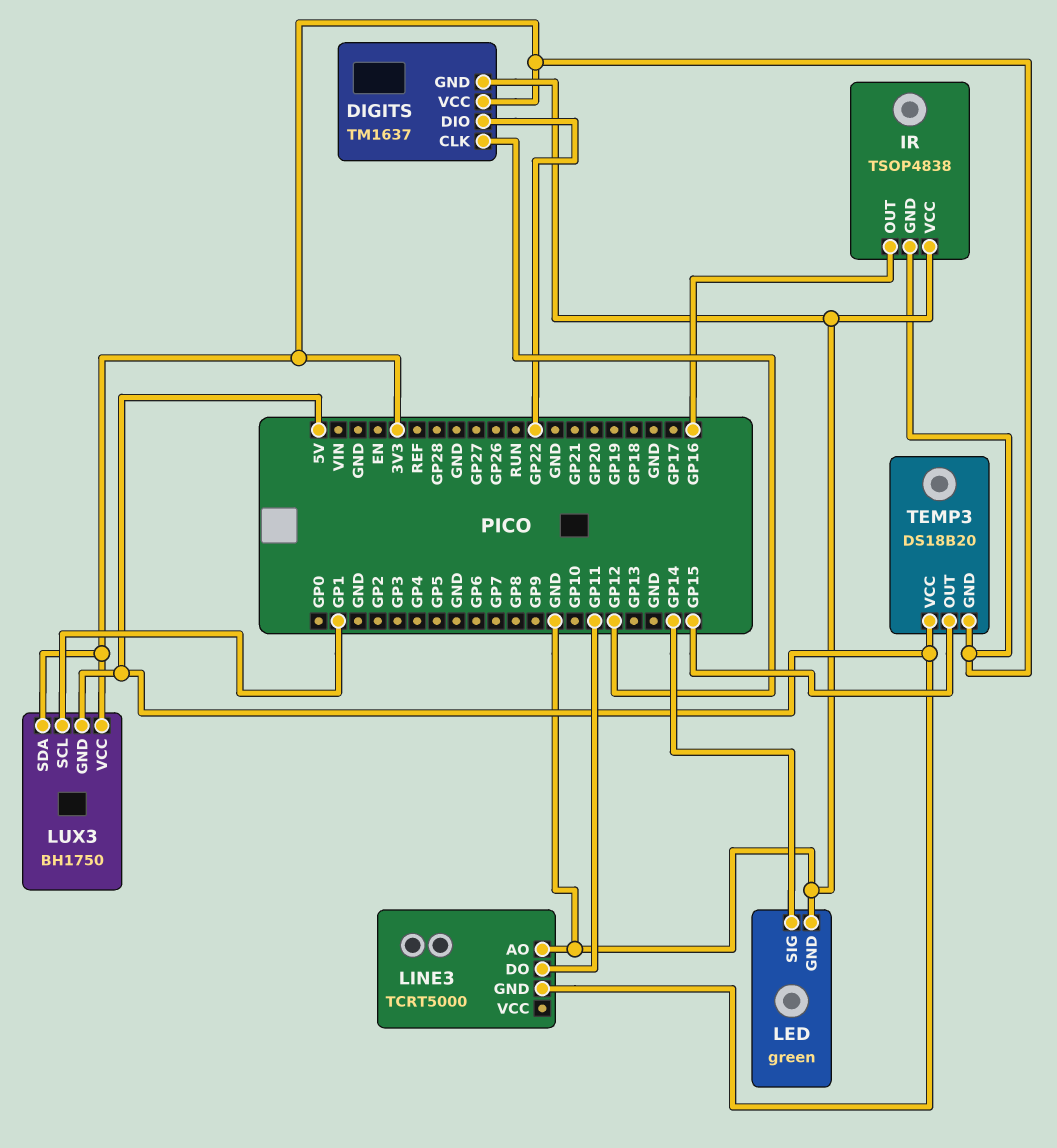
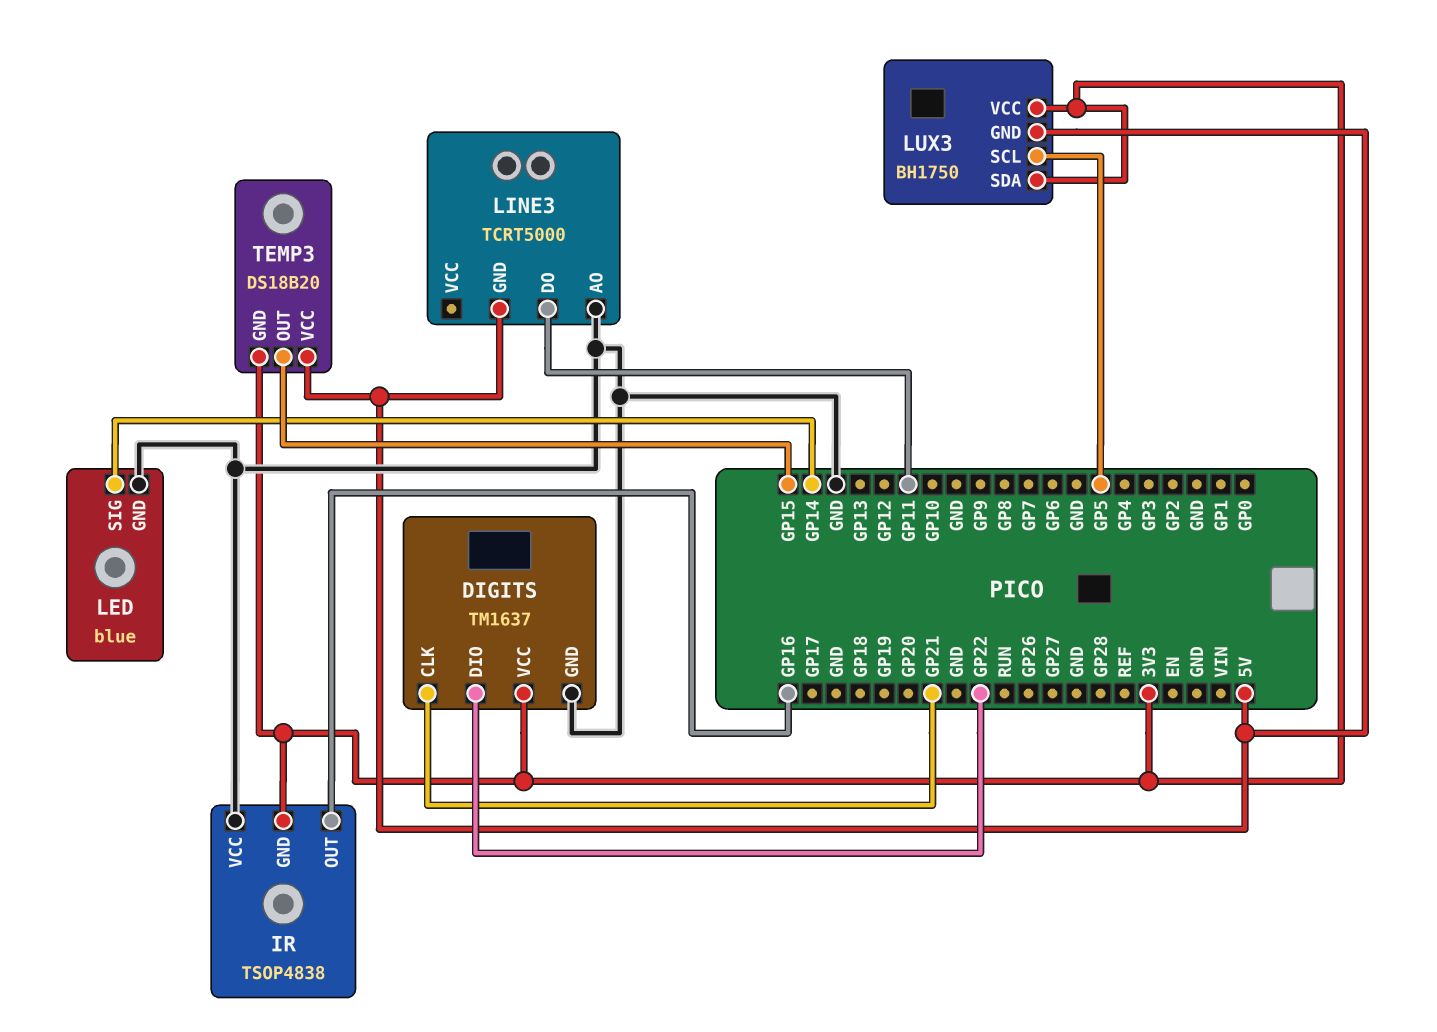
DIGITS pin CLK: GP12 -> GP21
LED: green -> blue
LUX3 pin SCL: GP1 -> GP5

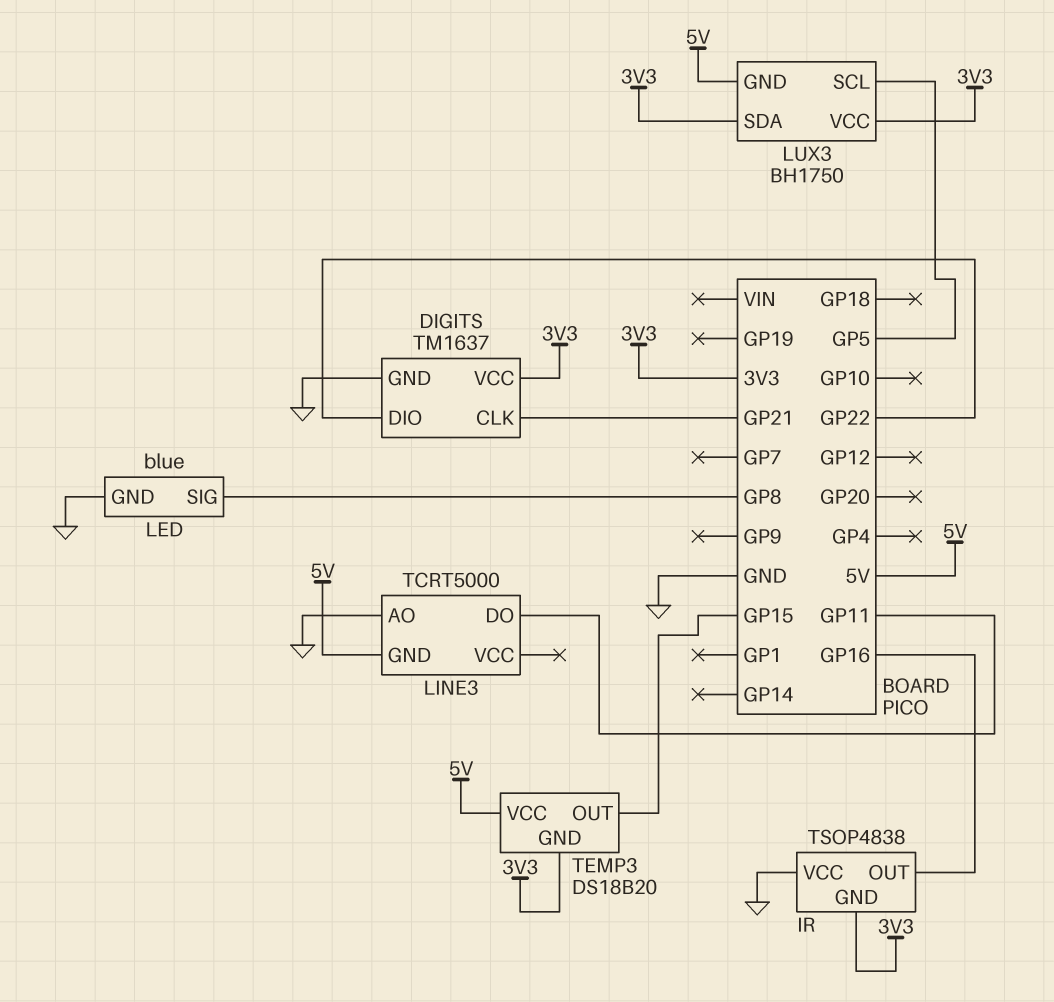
LED pin SIG: GP14 -> GP8

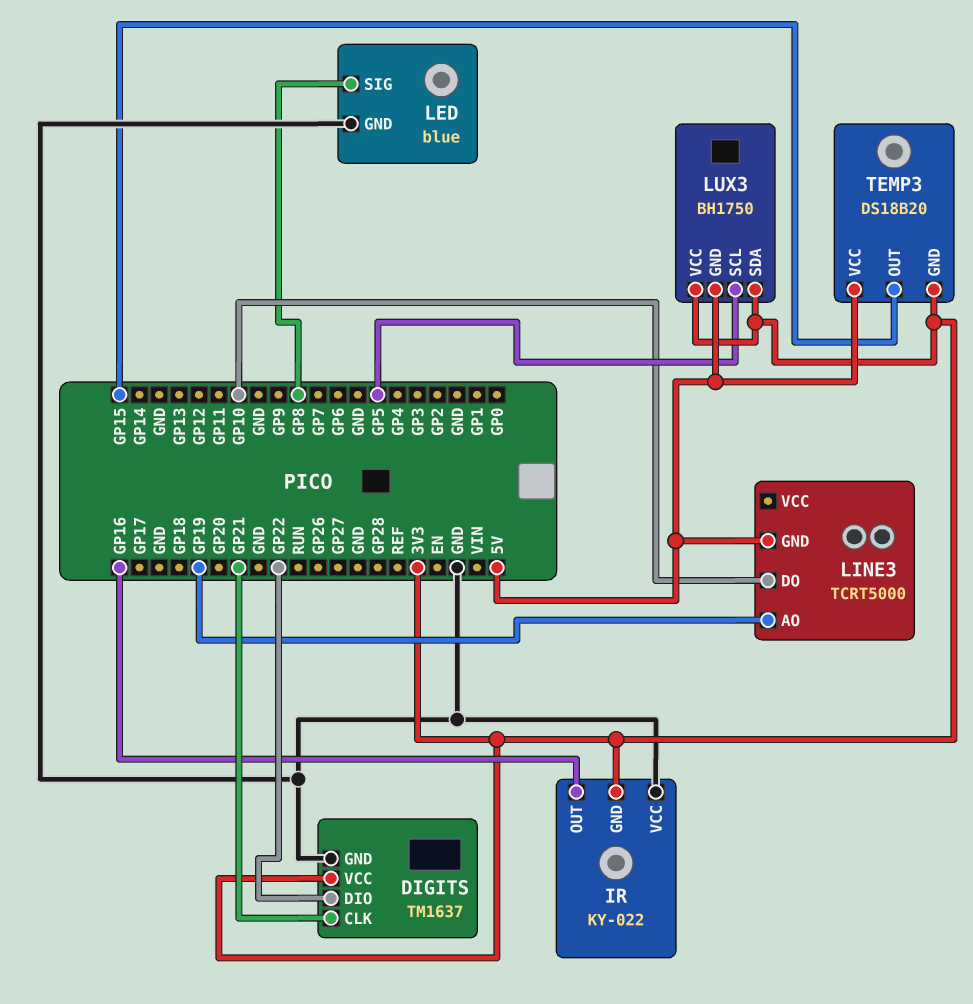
IR: TSOP4838 -> KY-022
LINE3 pin AO: GND -> GP19
LINE3 pin DO: GP11 -> GP10

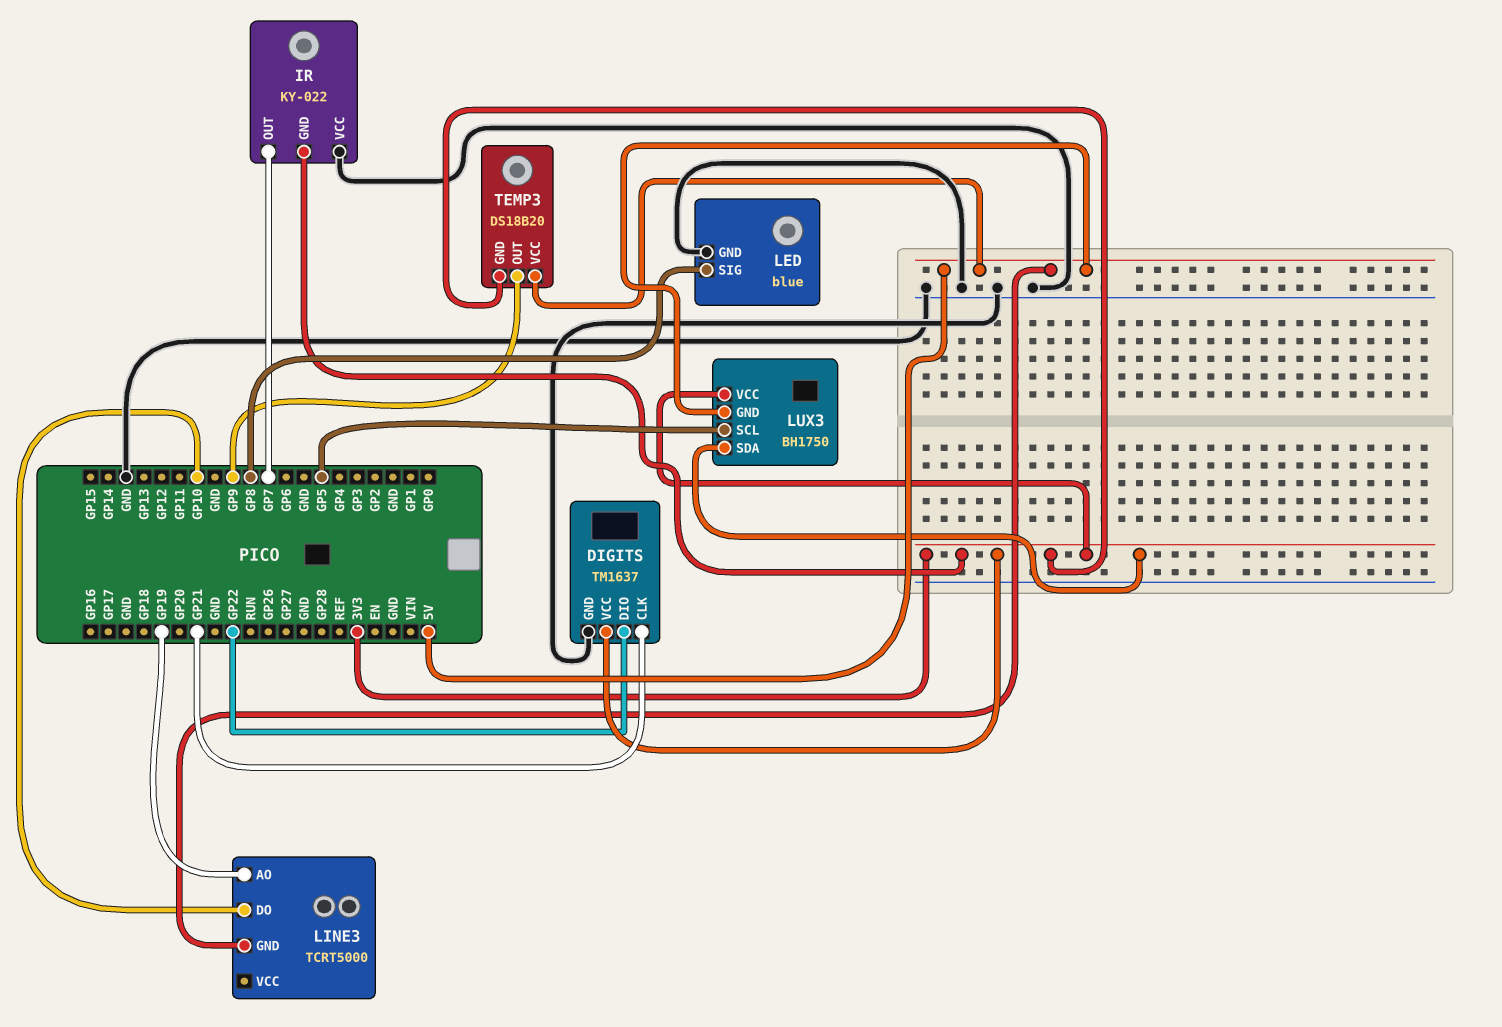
IR pin OUT: GP16 -> GP7
TEMP3 pin OUT: GP15 -> GP9

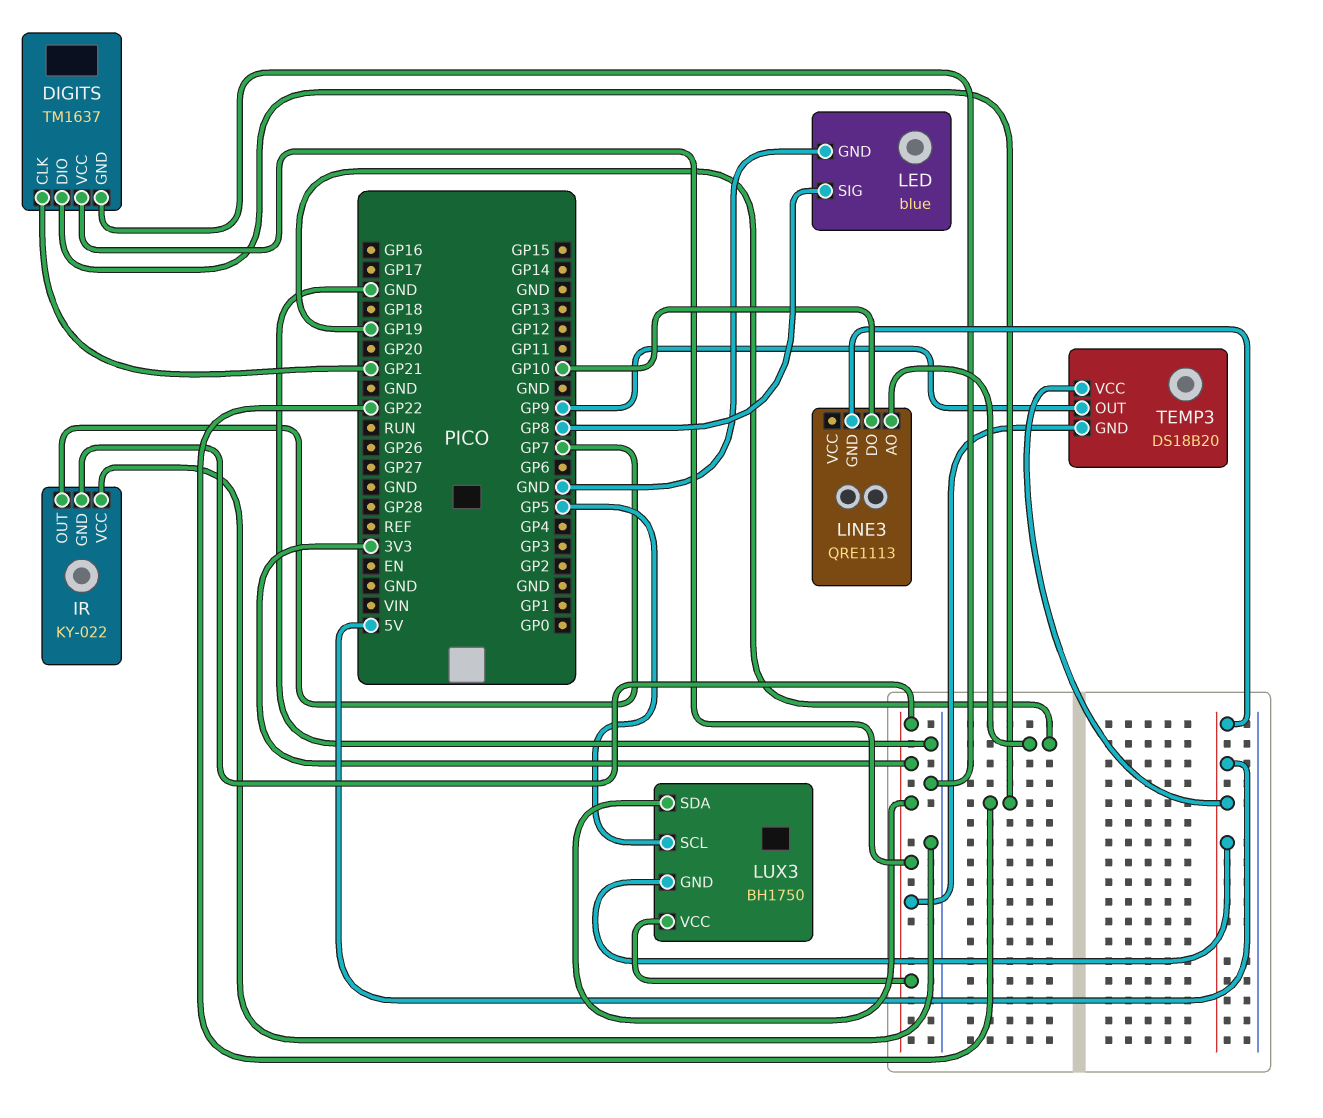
LINE3: TCRT5000 -> QRE1113

